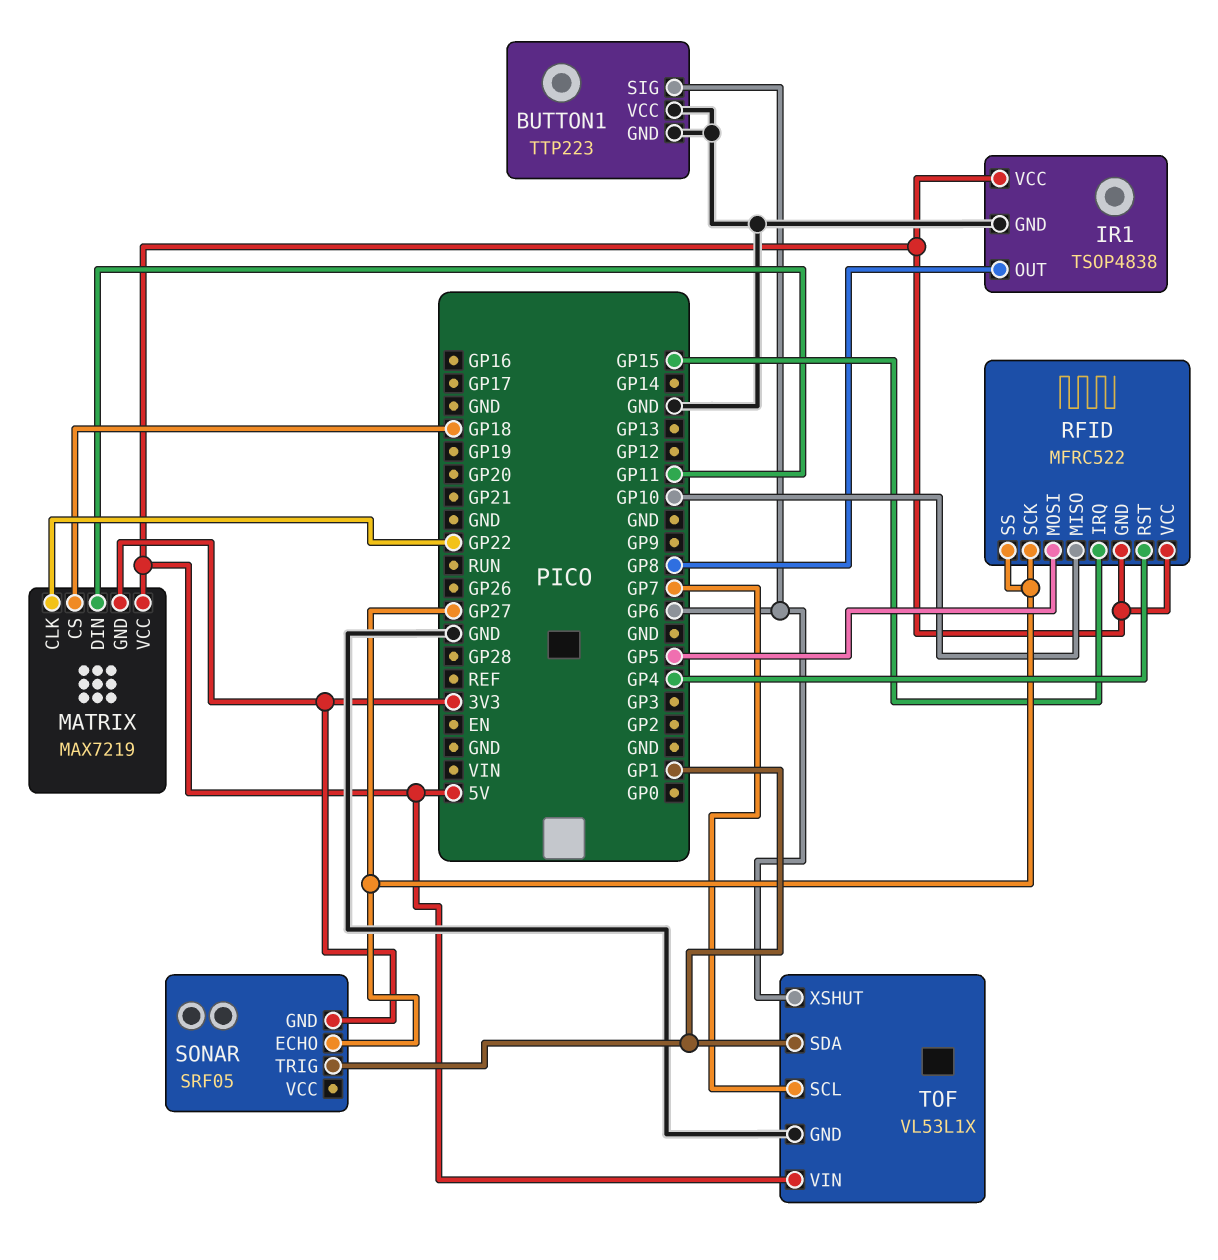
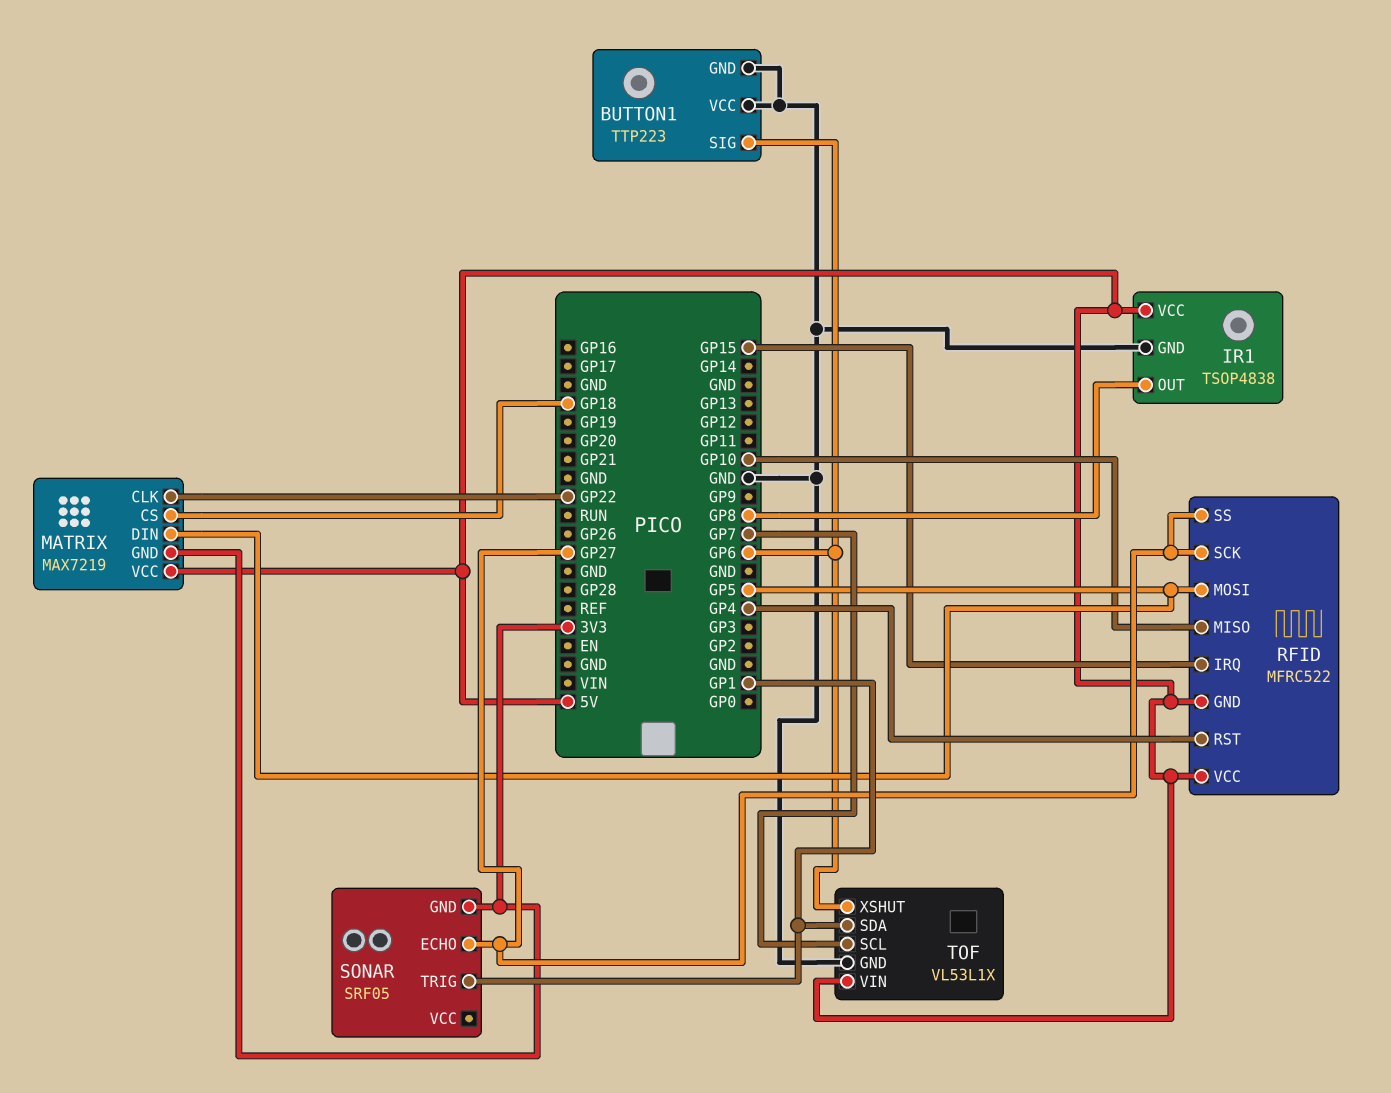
MATRIX pin DIN: GP11 -> GP5

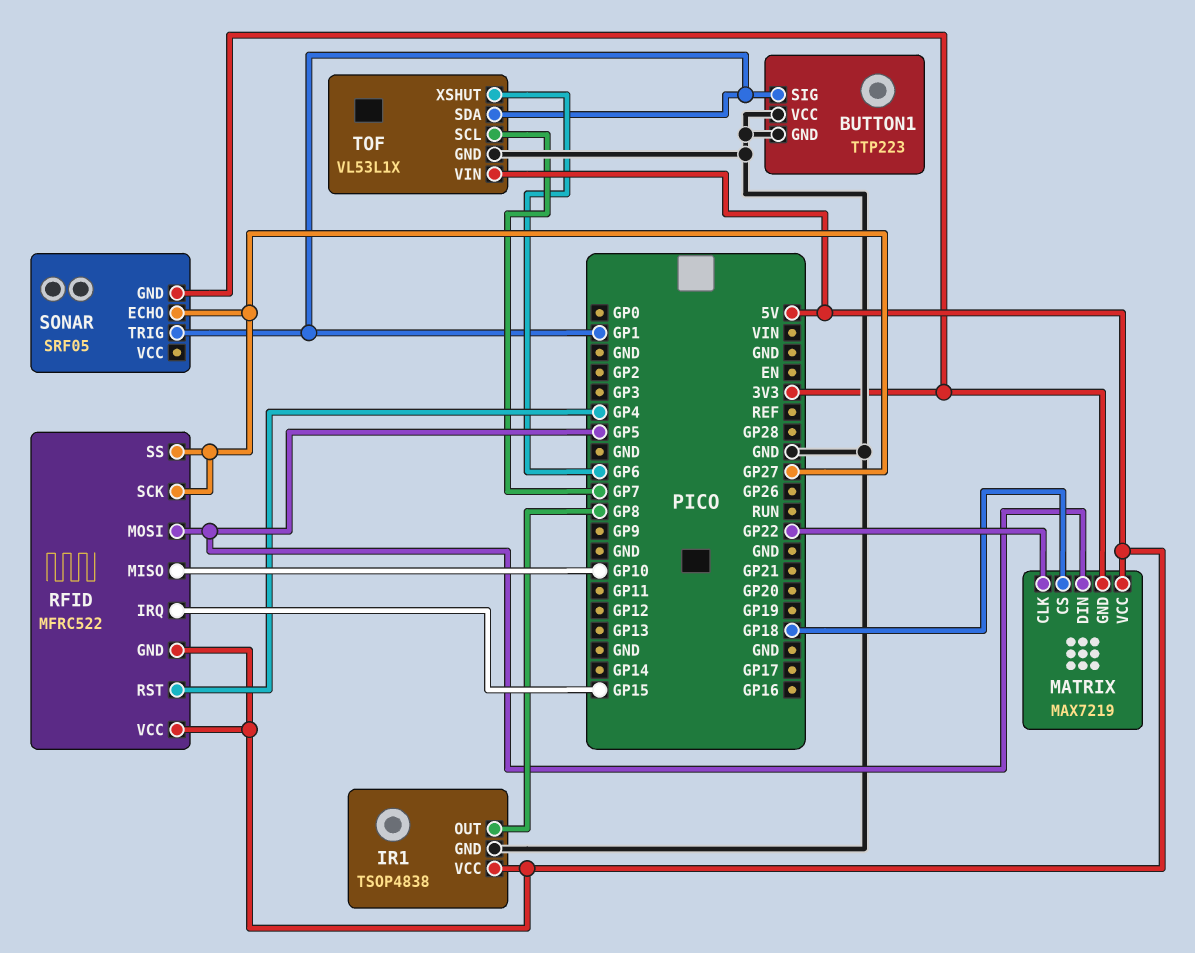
BUTTON1 pin SIG: GP6 -> GP1

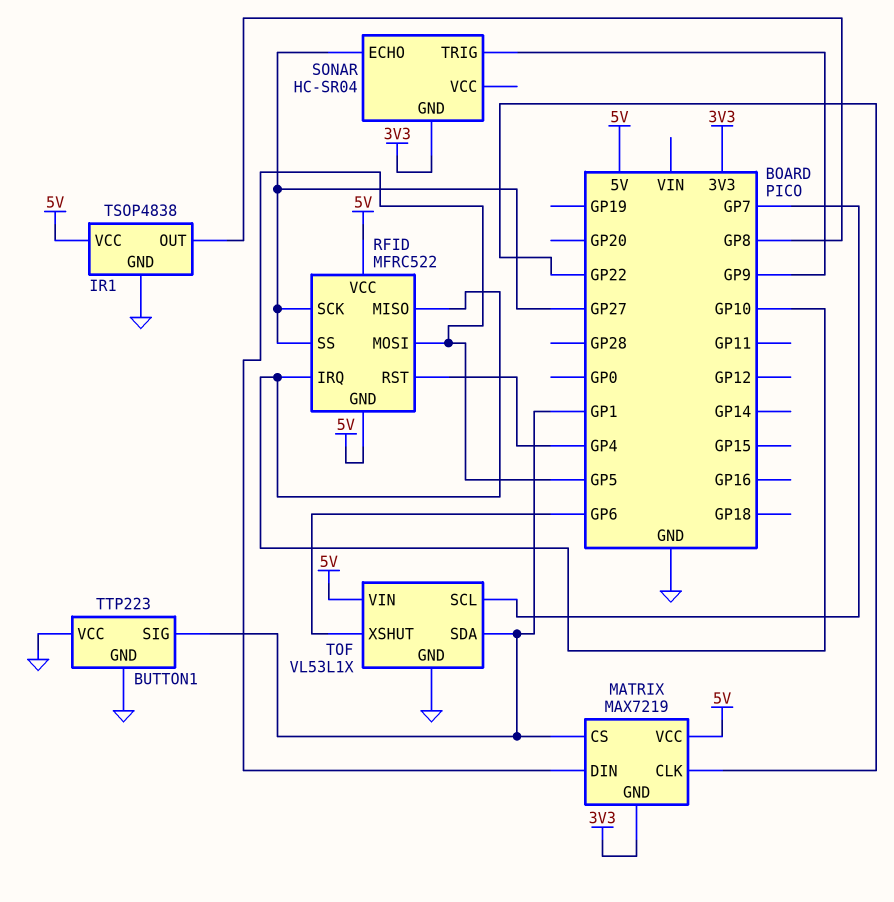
MATRIX pin CS: GP18 -> GP1
RFID pin IRQ: GP15 -> GP10
SONAR: SRF05 -> HC-SR04
SONAR pin TRIG: GP1 -> GP9

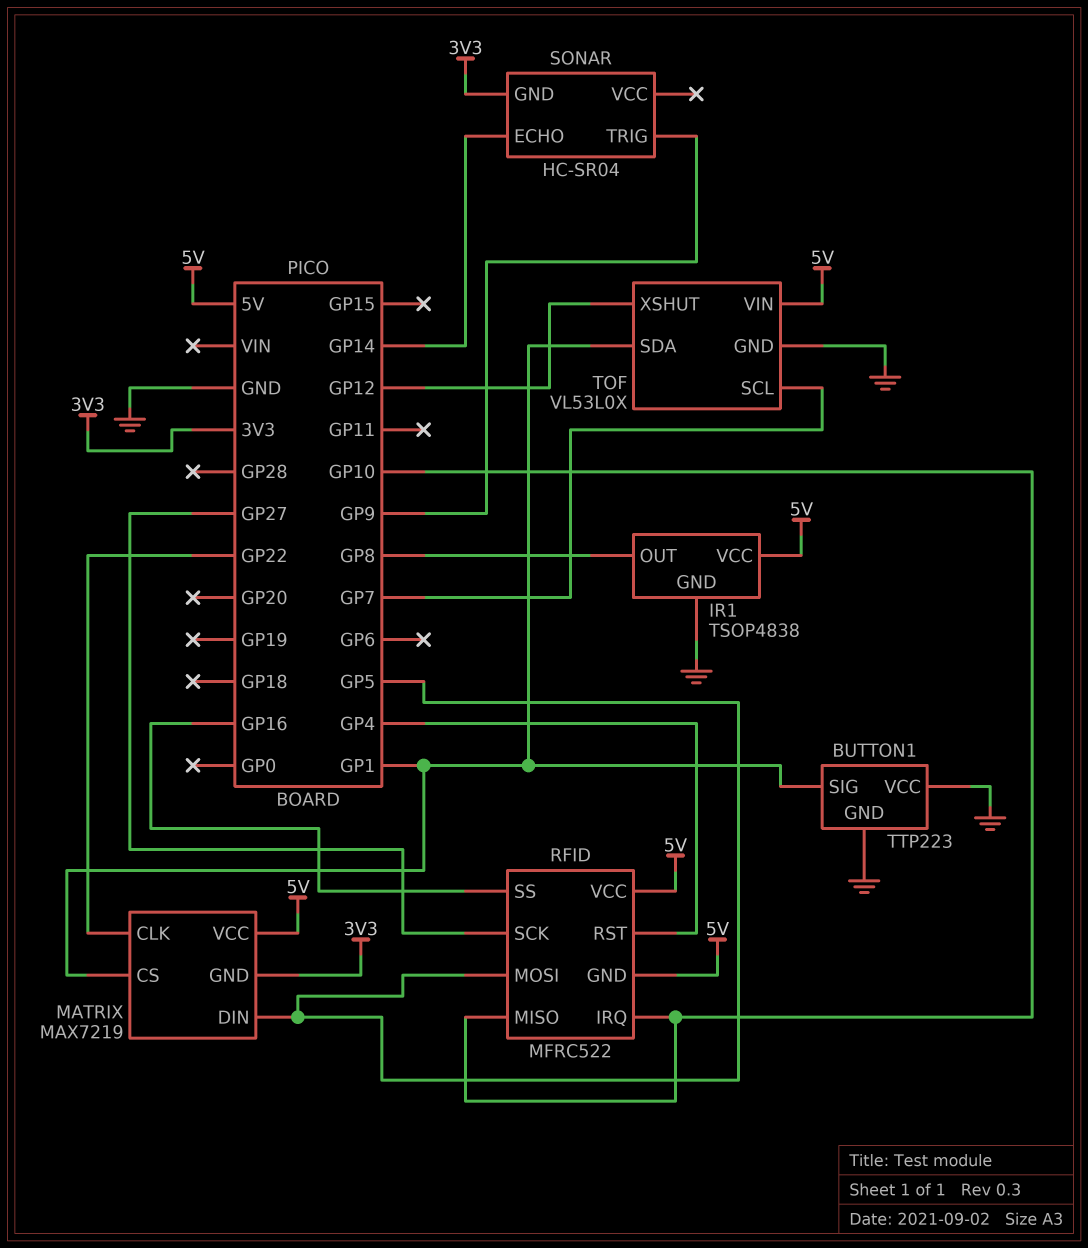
RFID pin SS: GP27 -> GP16
SONAR pin ECHO: GP27 -> GP14
TOF: VL53L1X -> VL53L0X
TOF pin XSHUT: GP6 -> GP12

